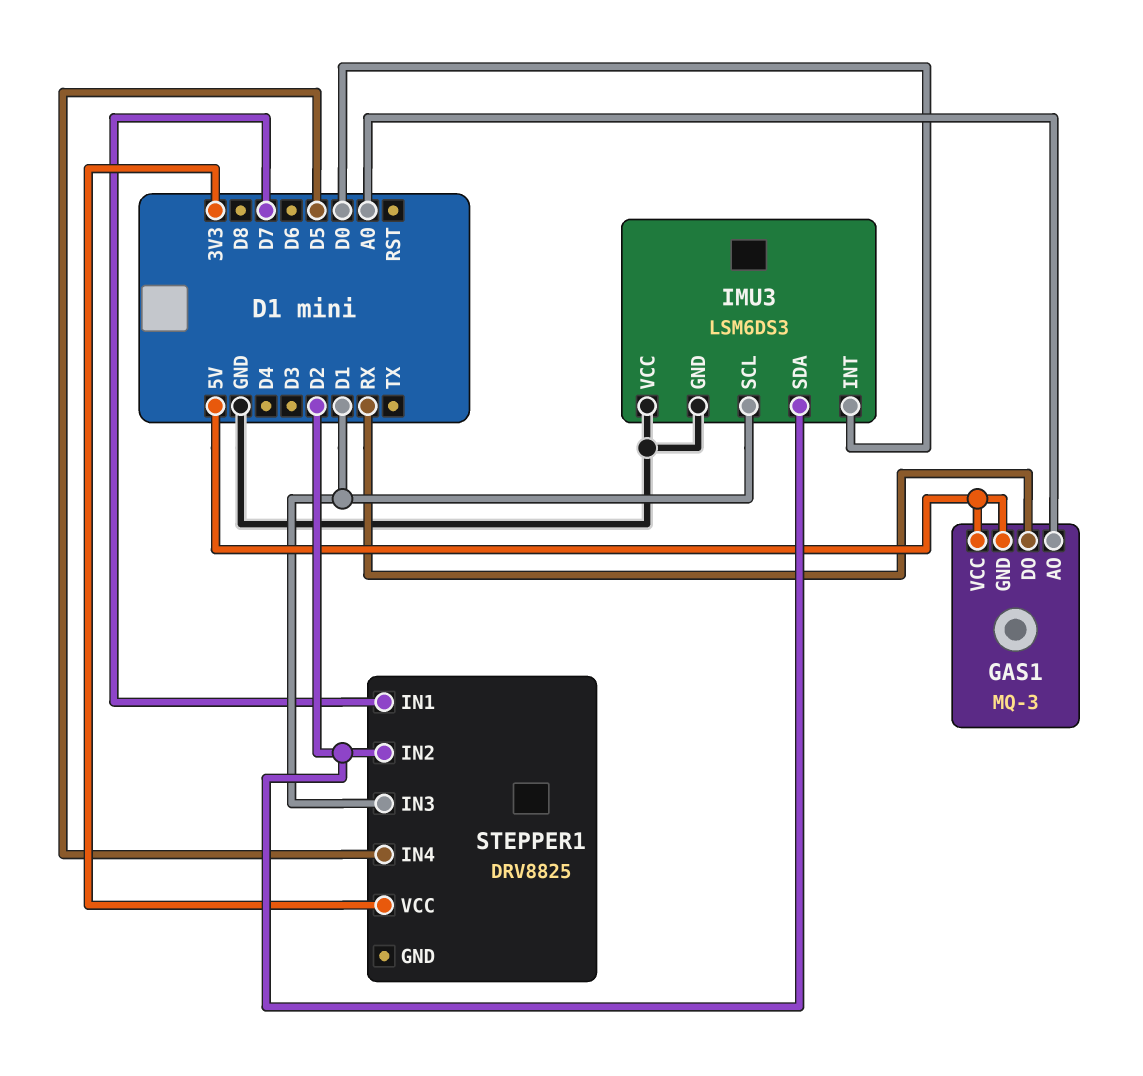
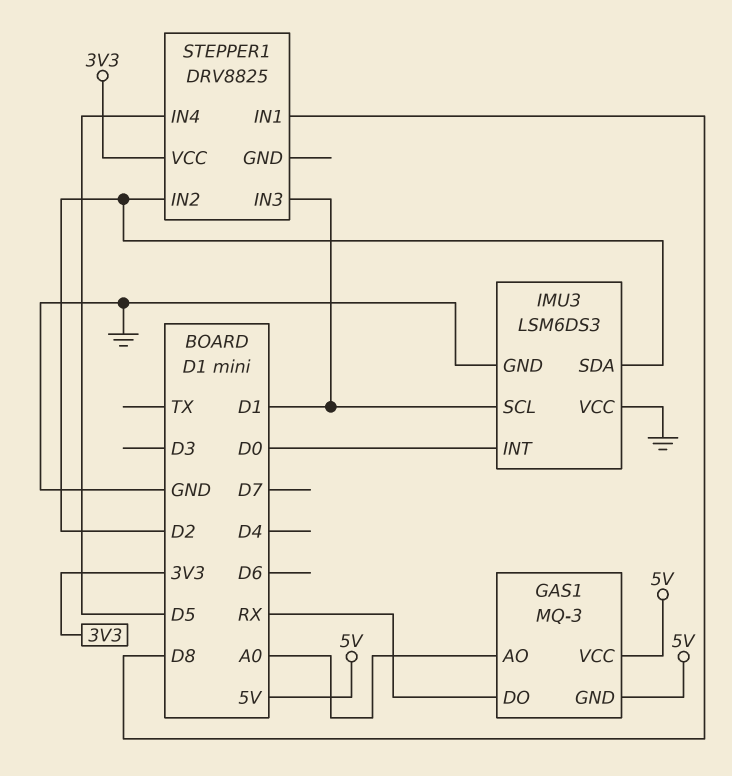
STEPPER1 pin IN1: D7 -> D8

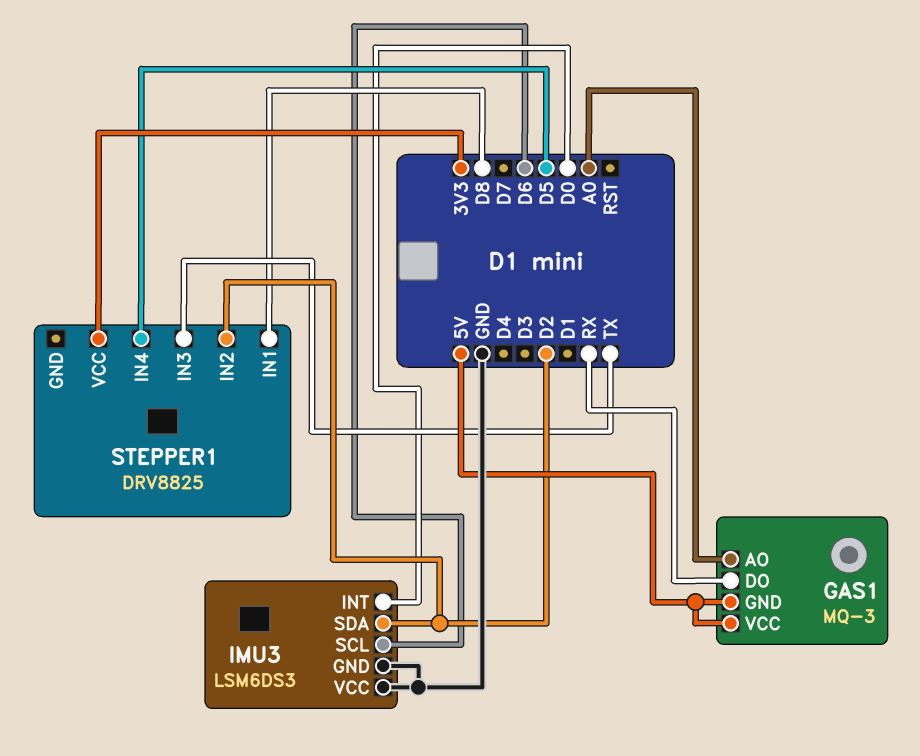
IMU3 pin SCL: D1 -> D6
STEPPER1 pin IN3: D1 -> TX

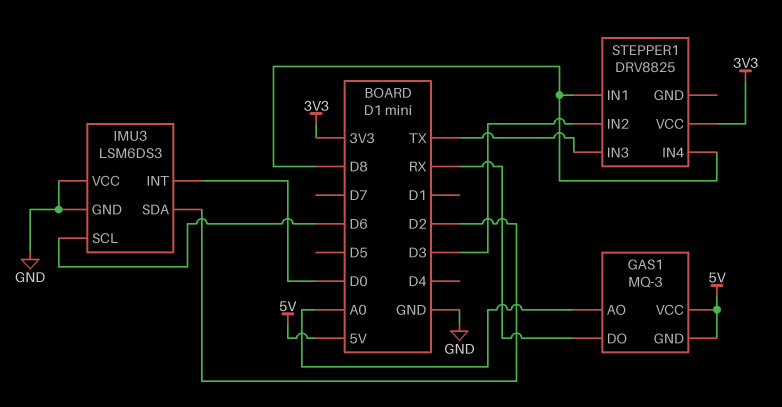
STEPPER1 pin IN2: D2 -> D3
STEPPER1 pin IN4: D5 -> D8

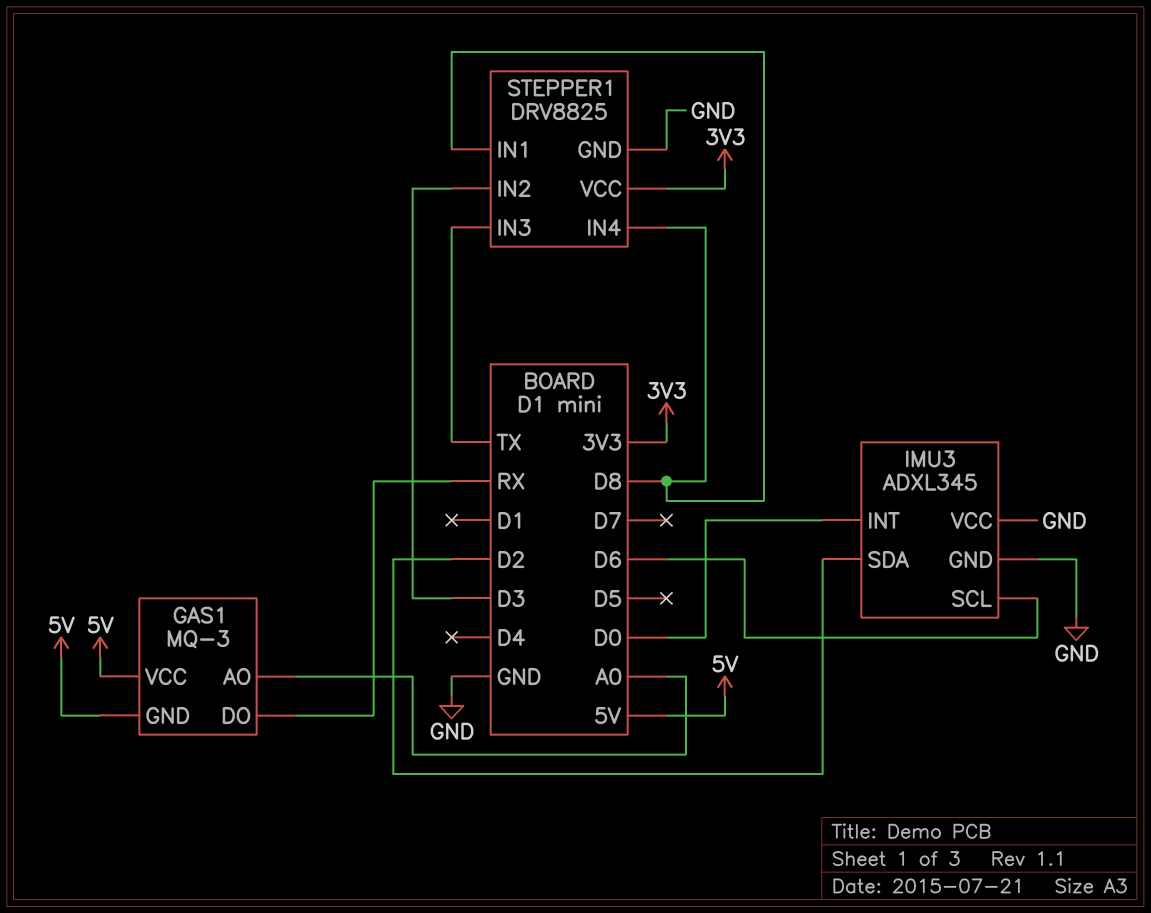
IMU3: LSM6DS3 -> ADXL345
STEPPER1 pin GND: none -> GND

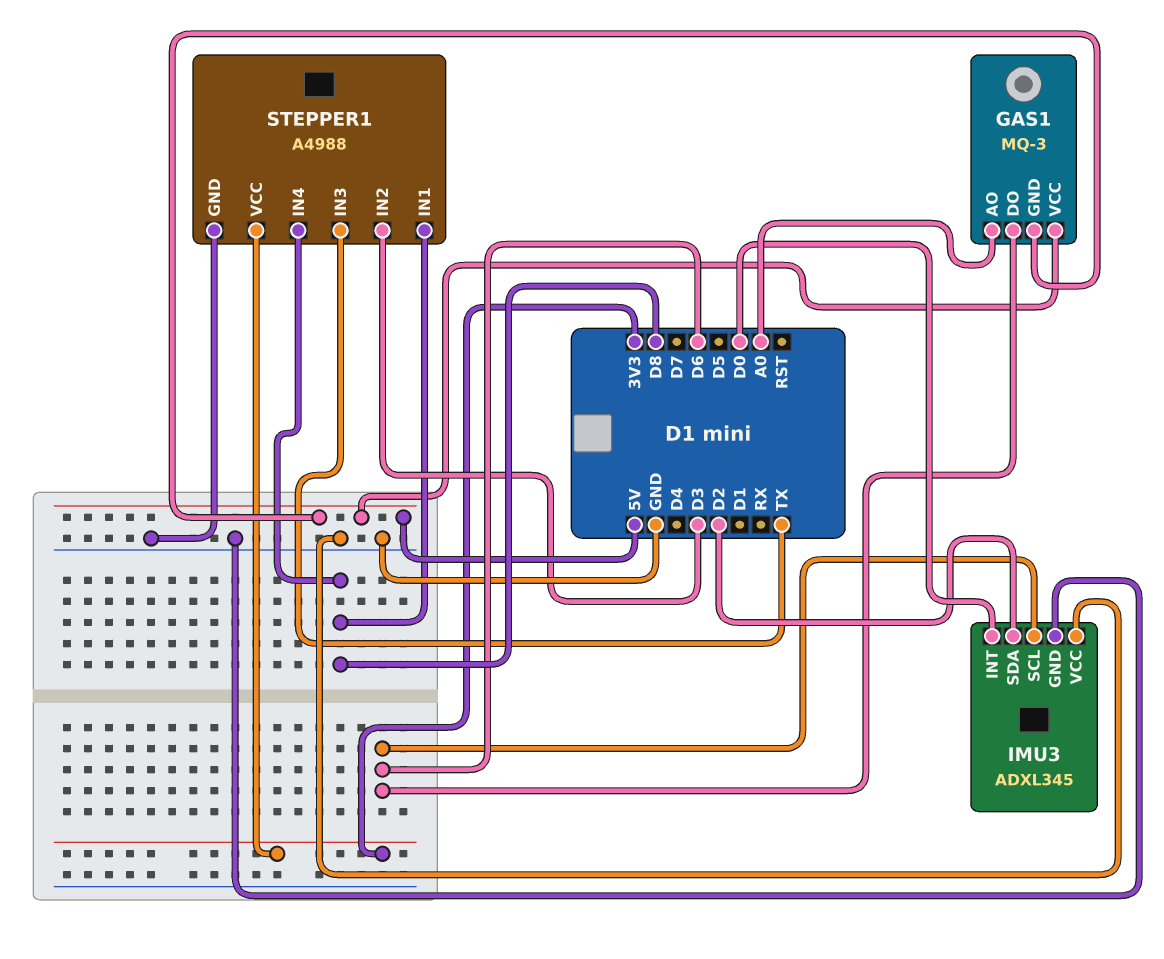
GAS1 pin DO: RX -> D6
STEPPER1: DRV8825 -> A4988

